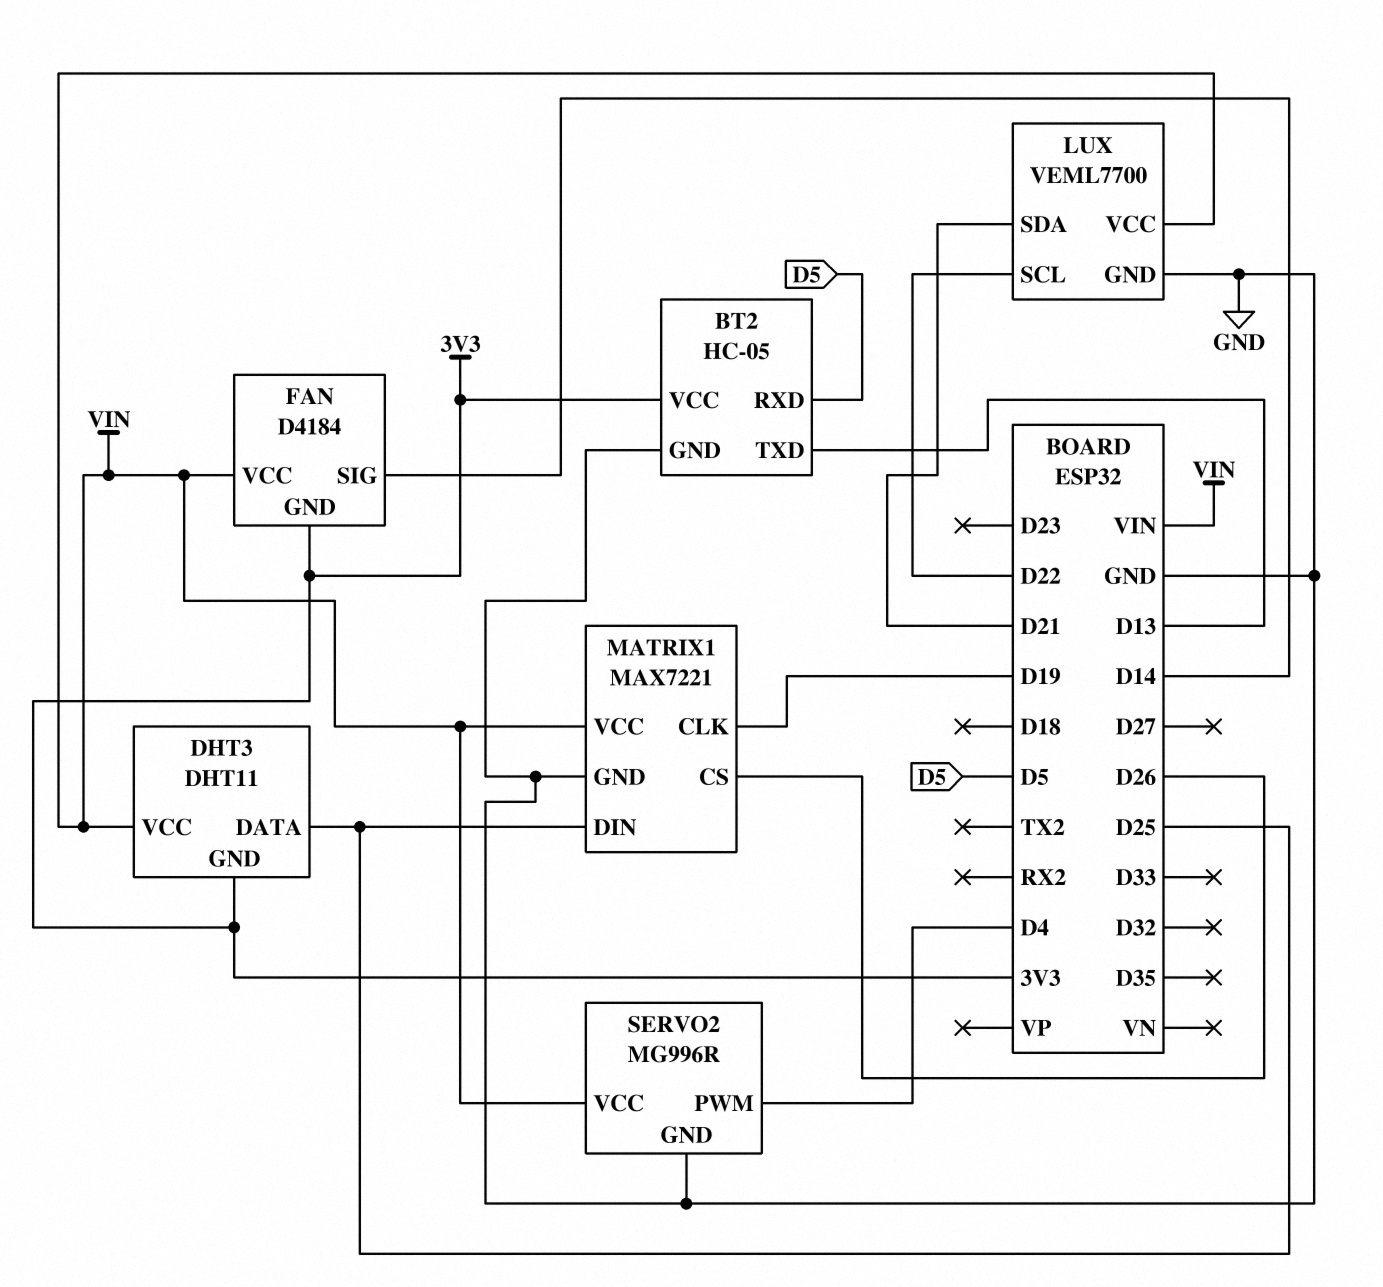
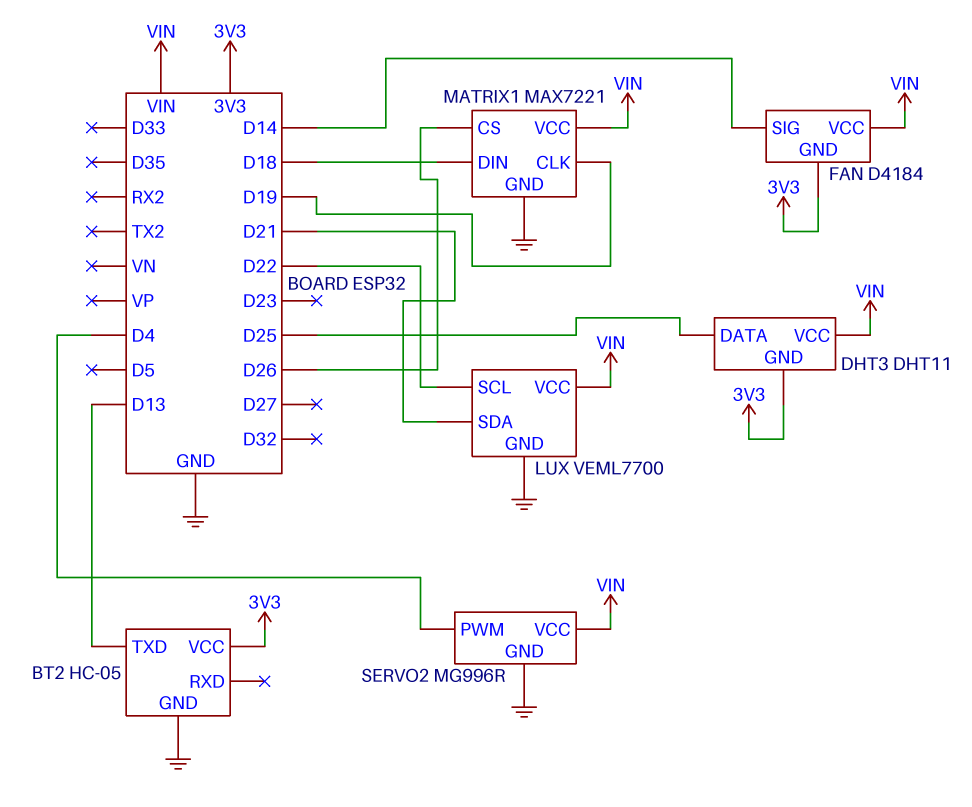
BT2 pin RXD: D5 -> none
MATRIX1 pin DIN: D25 -> D18

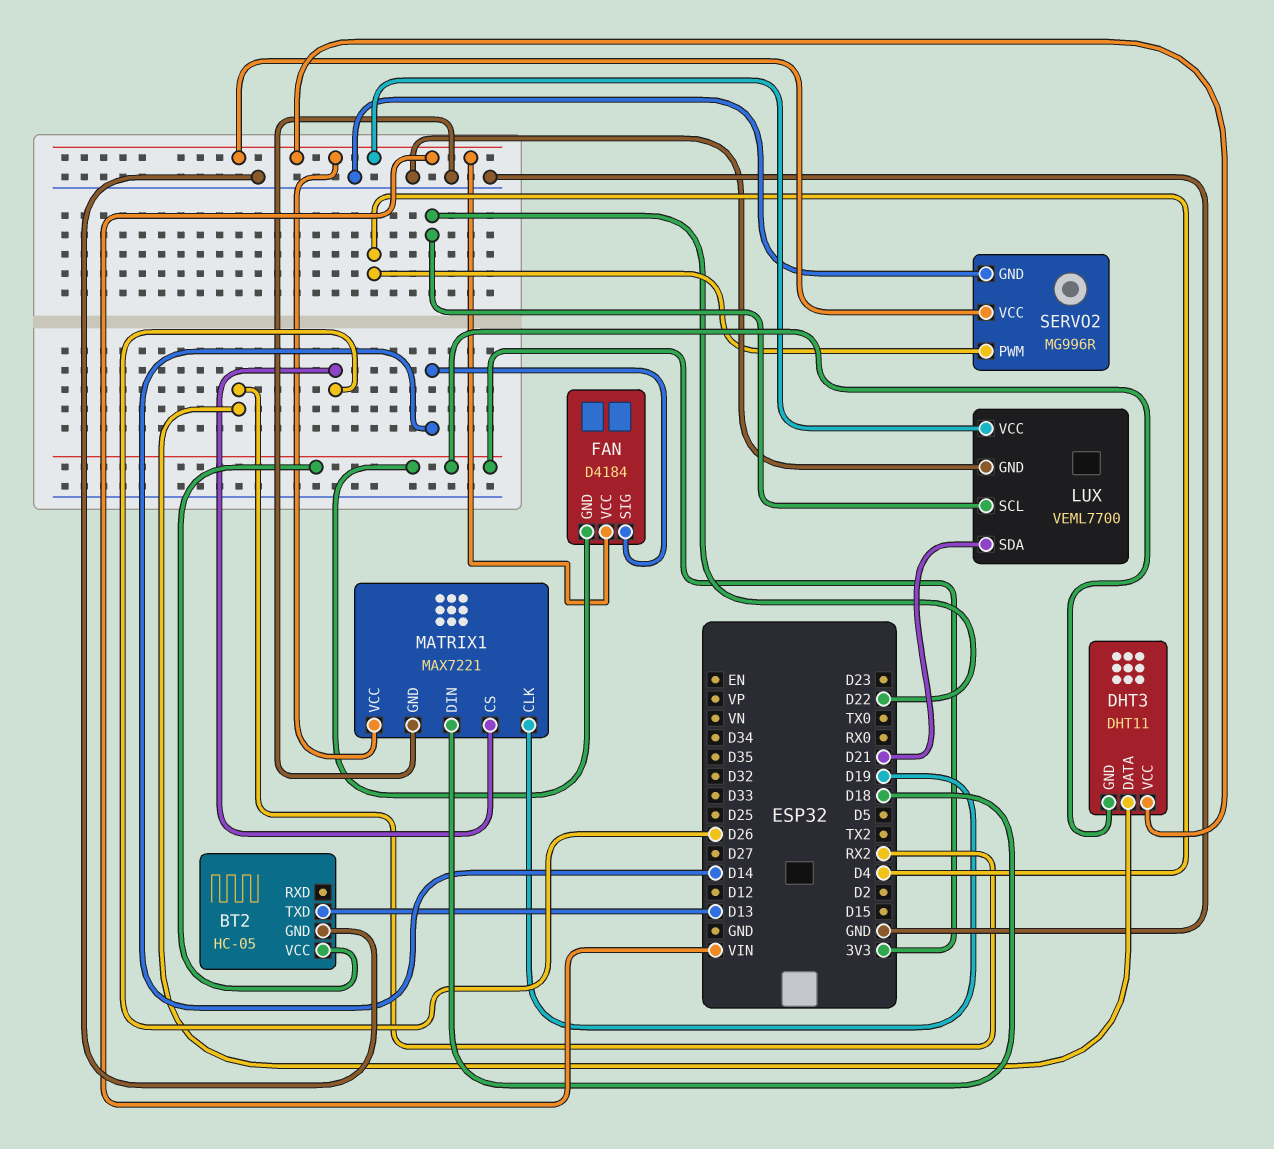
DHT3 pin DATA: D25 -> RX2

